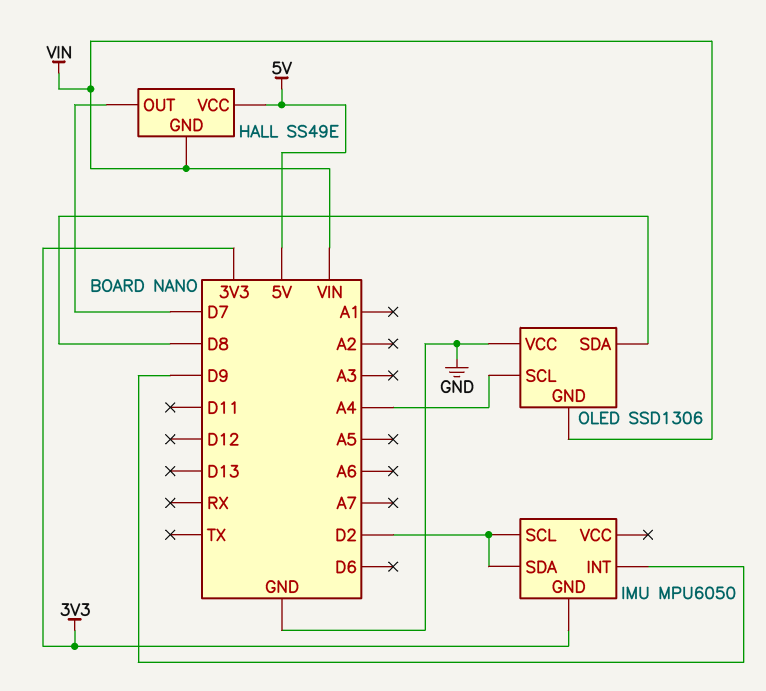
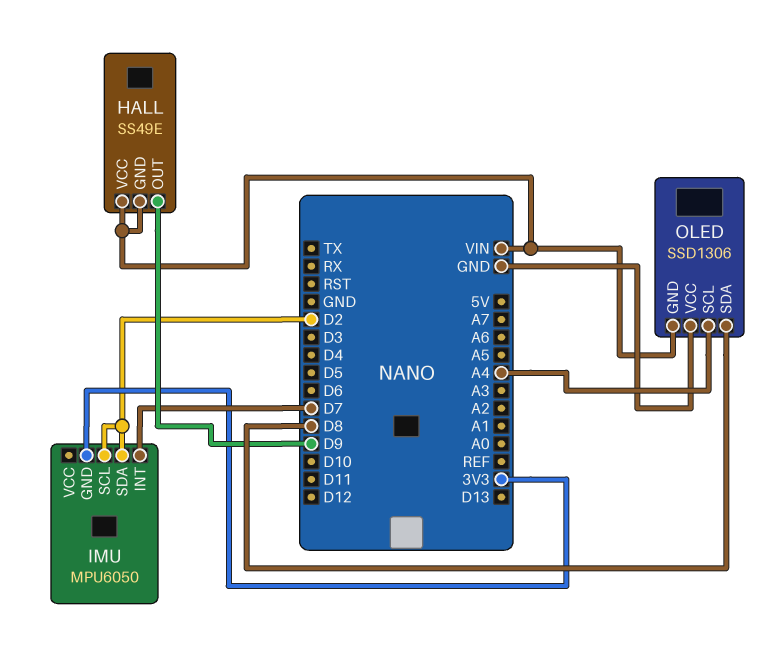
HALL pin OUT: D7 -> D9
HALL pin VCC: 5V -> VIN
IMU pin INT: D9 -> D7

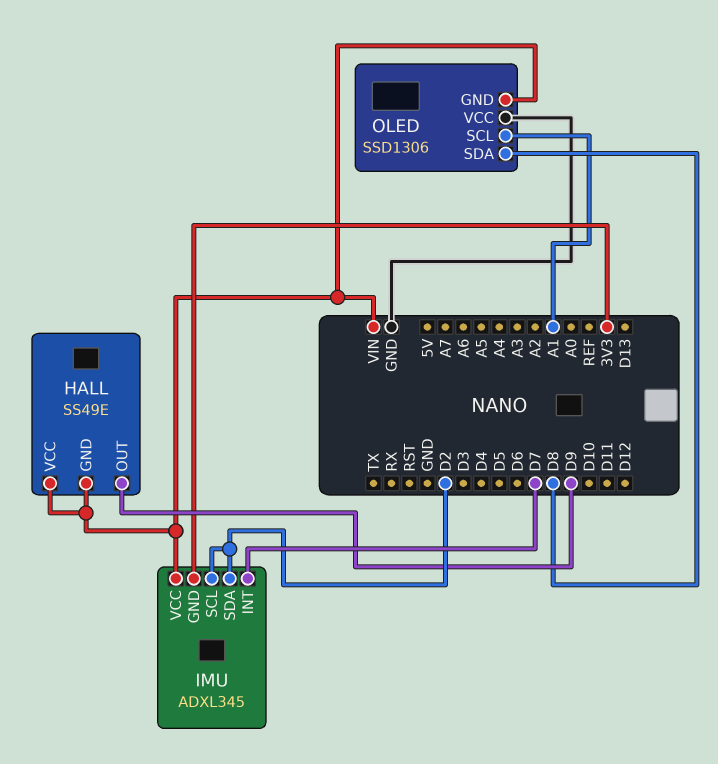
IMU: MPU6050 -> ADXL345
IMU pin VCC: none -> VIN
OLED pin SCL: A4 -> A1

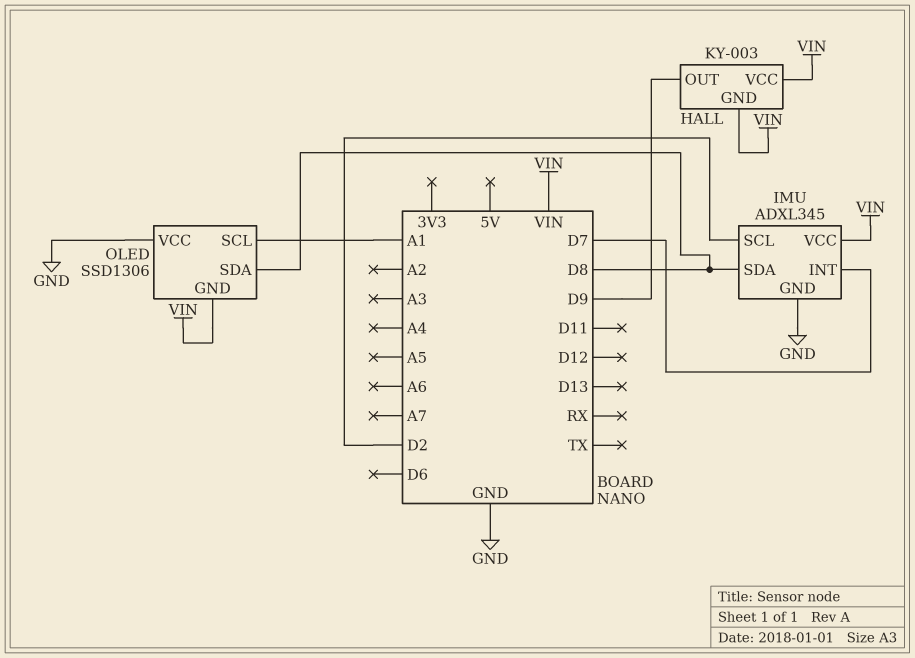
HALL: SS49E -> KY-003
IMU pin GND: 3V3 -> GND
IMU pin SDA: D2 -> D8

